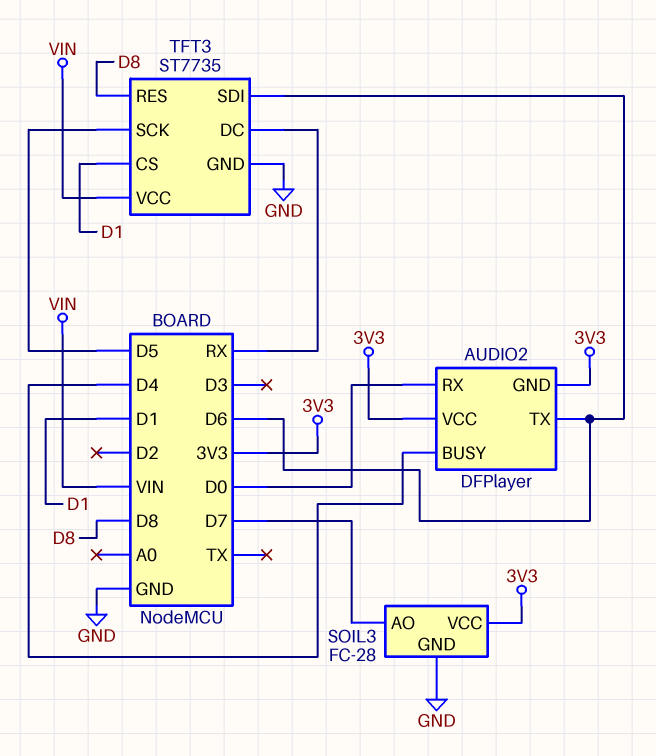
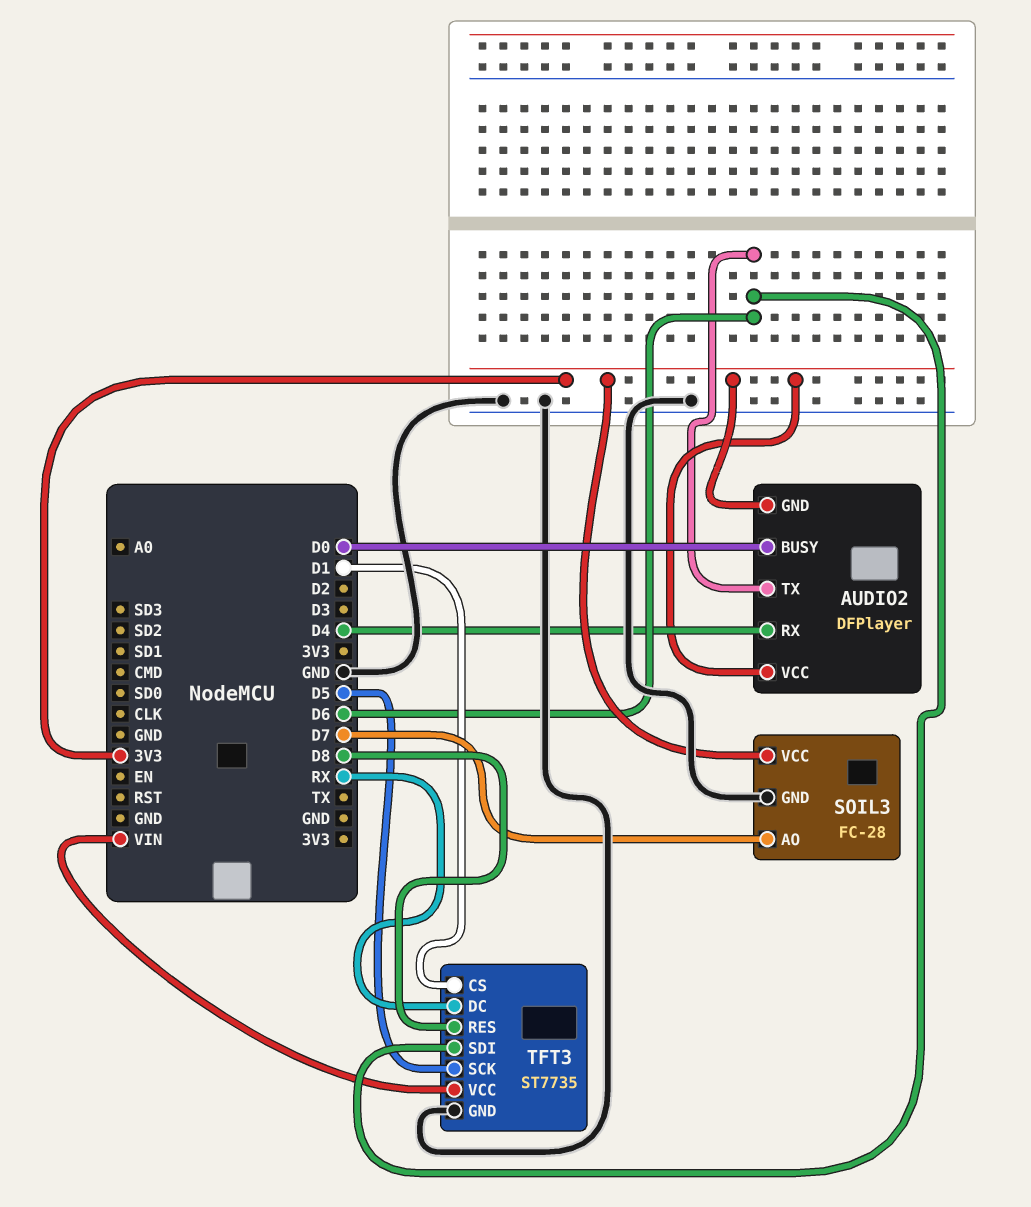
AUDIO2 pin BUSY: D4 -> D0
AUDIO2 pin RX: D0 -> D4

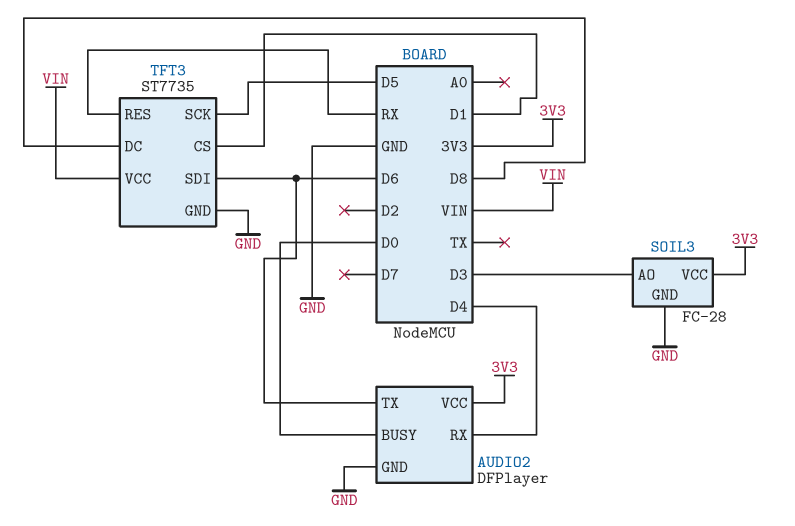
AUDIO2 pin GND: 3V3 -> GND
SOIL3 pin AO: D7 -> D3
TFT3 pin DC: RX -> D8
TFT3 pin RES: D8 -> RX

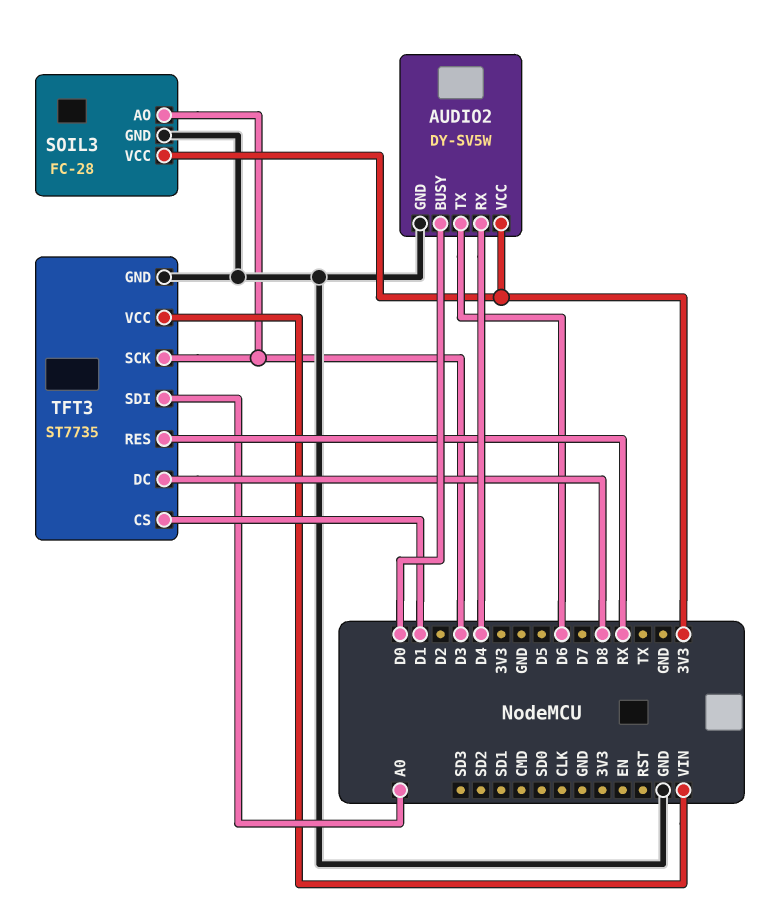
AUDIO2: DFPlayer -> DY-SV5W
TFT3 pin SCK: D5 -> D3
TFT3 pin SDI: D6 -> A0

